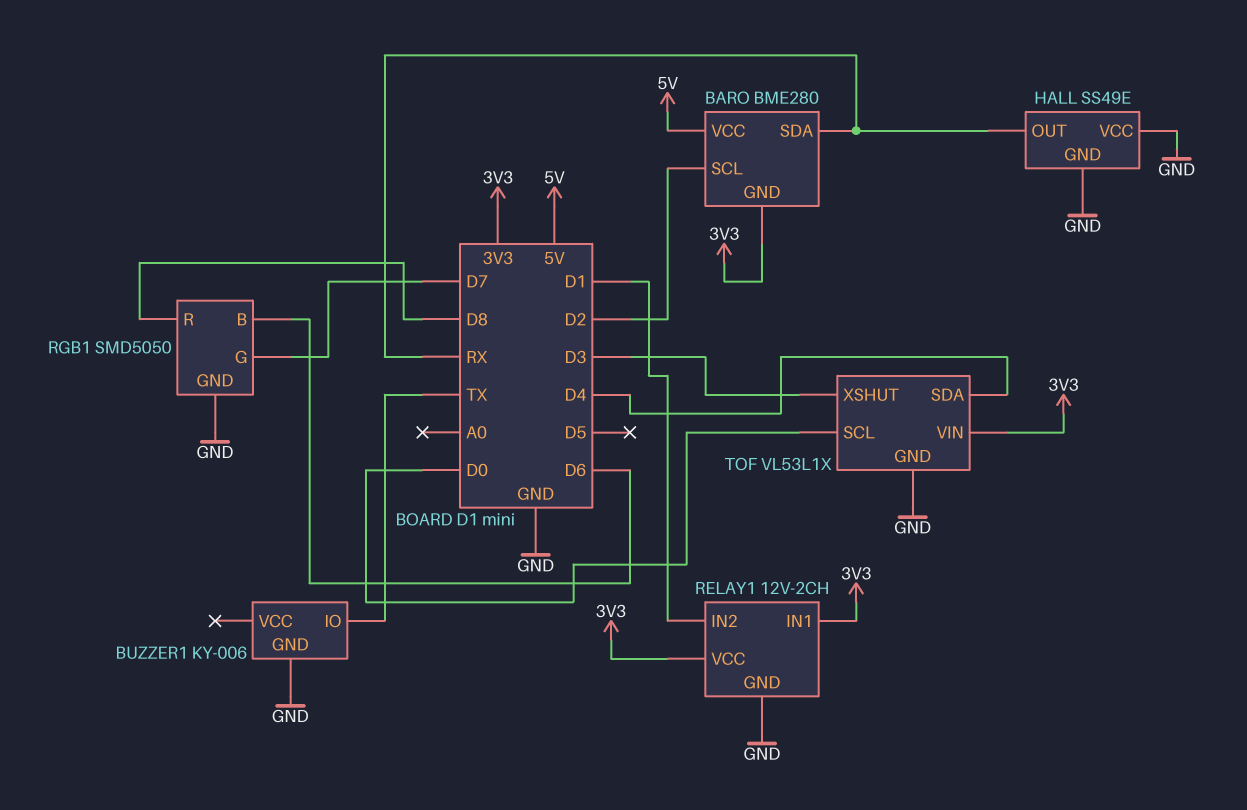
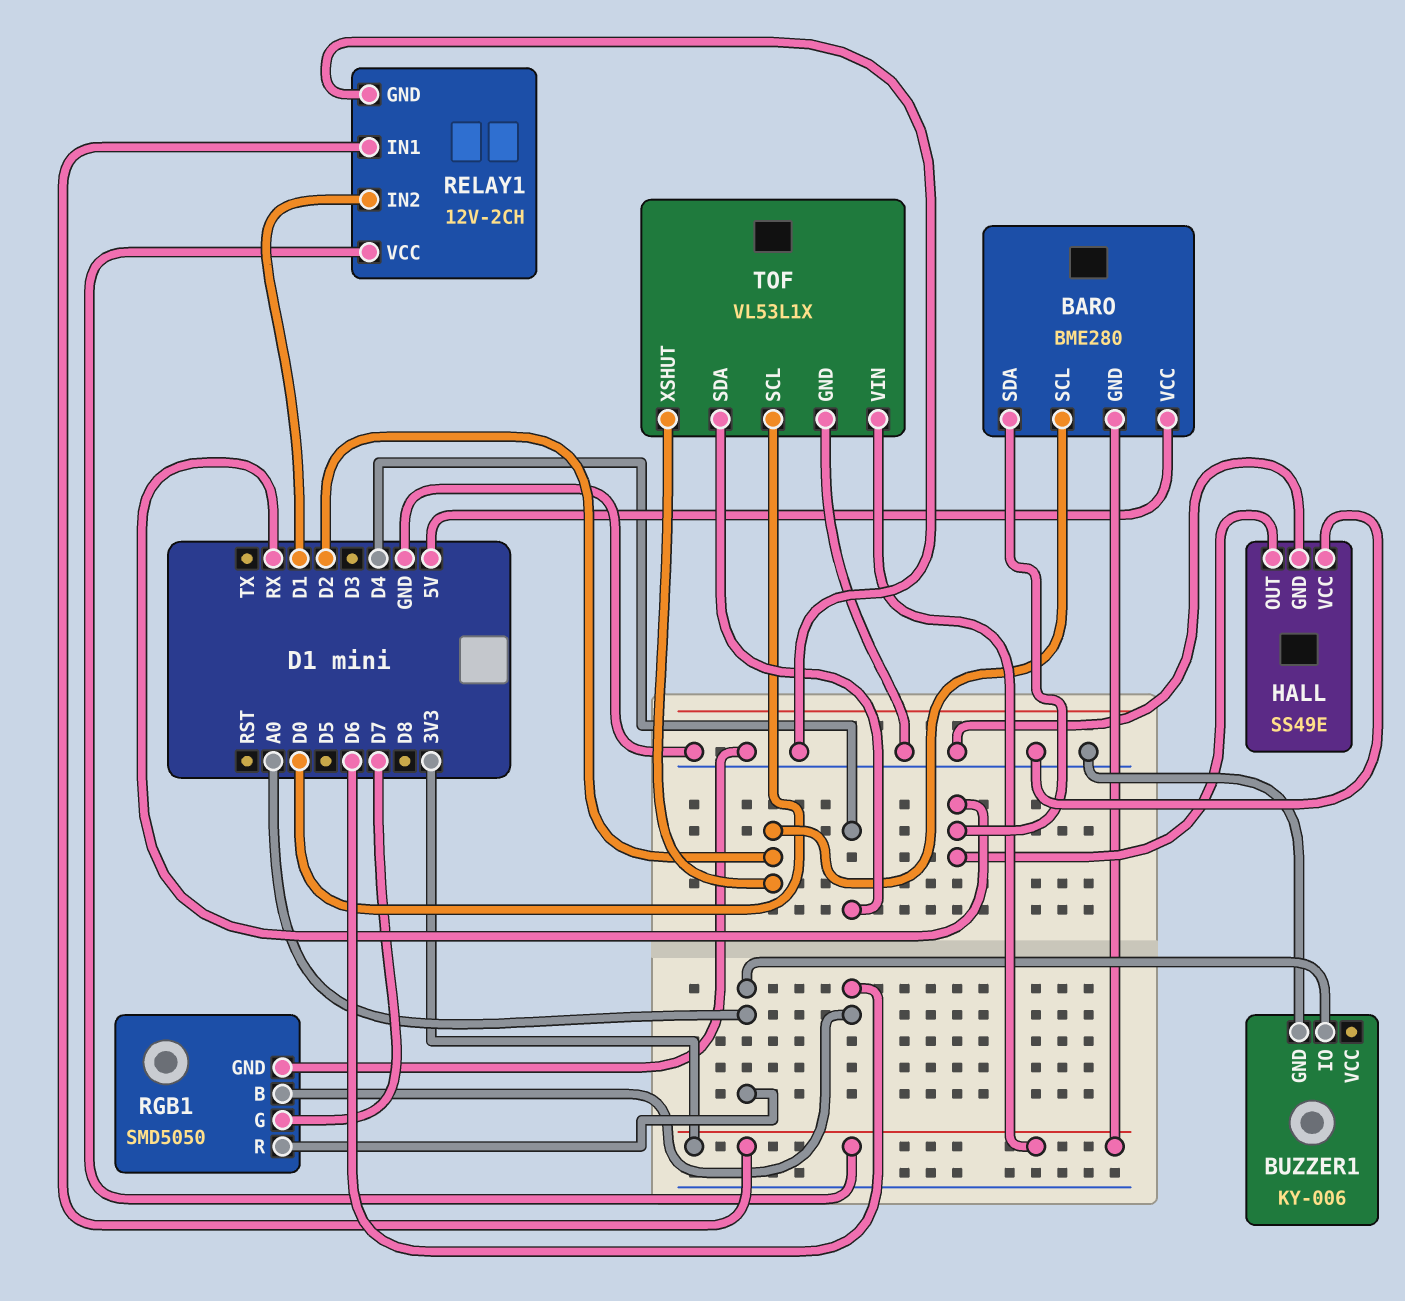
BUZZER1 pin IO: TX -> A0
RGB1 pin R: D8 -> A0
TOF pin XSHUT: D3 -> D2

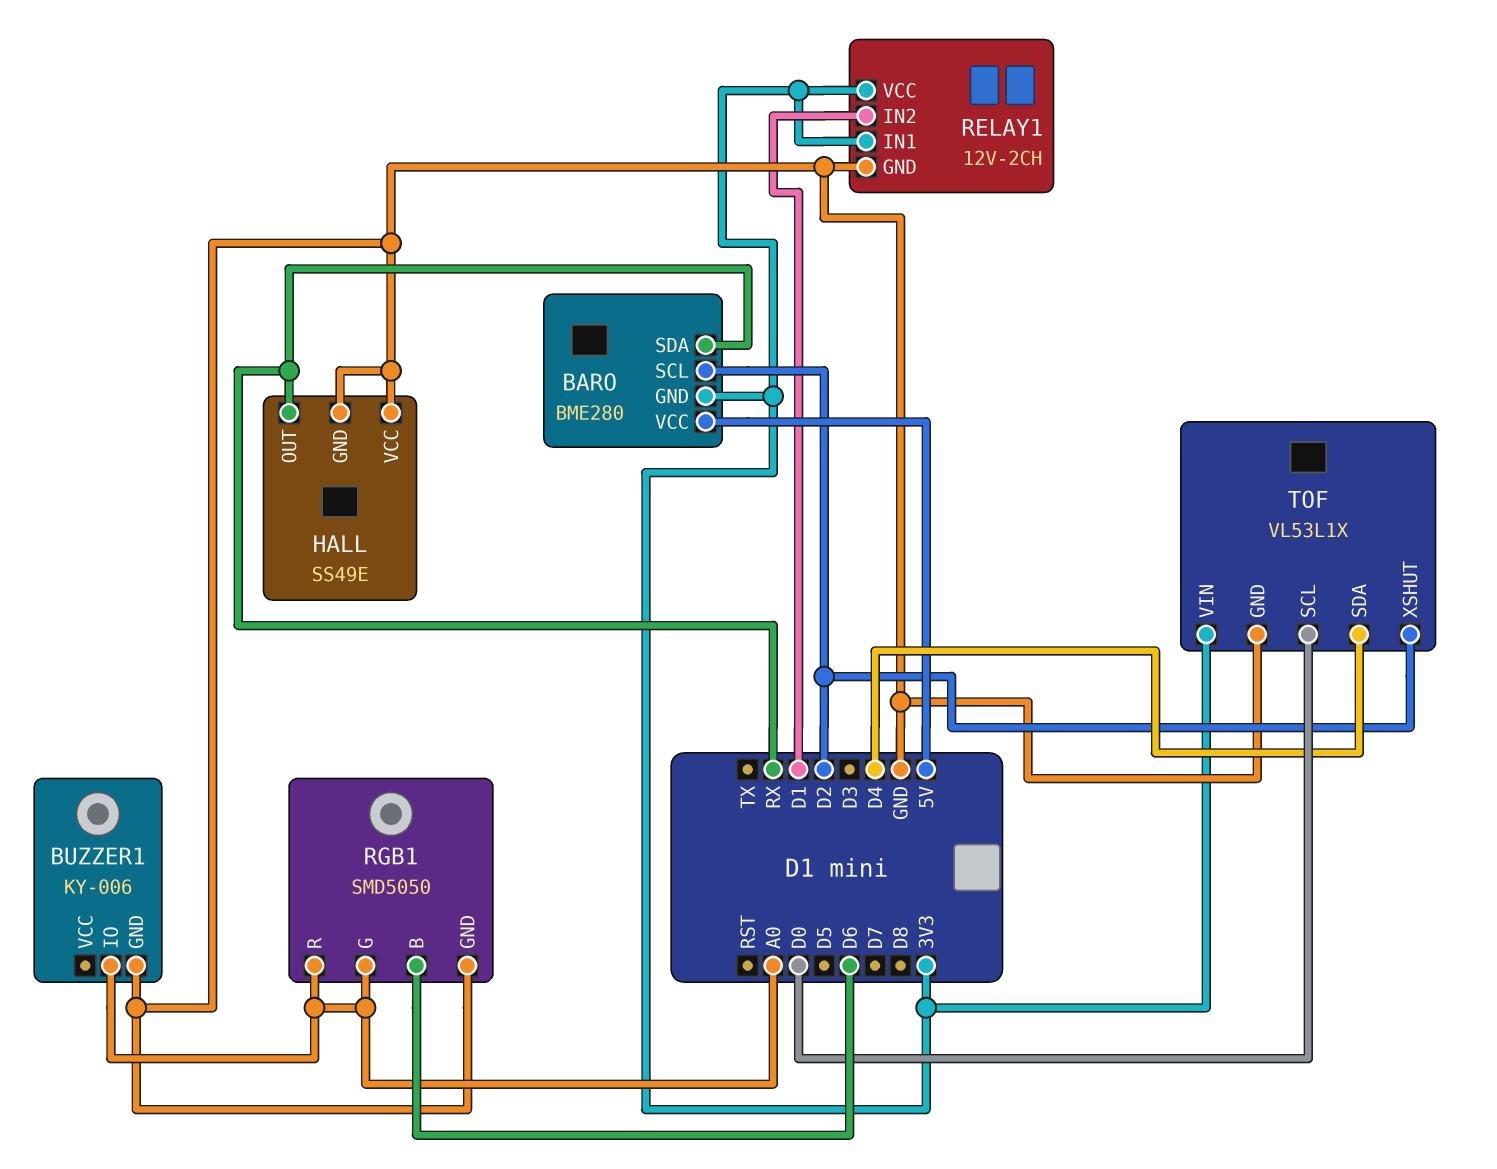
RGB1 pin G: D7 -> A0

